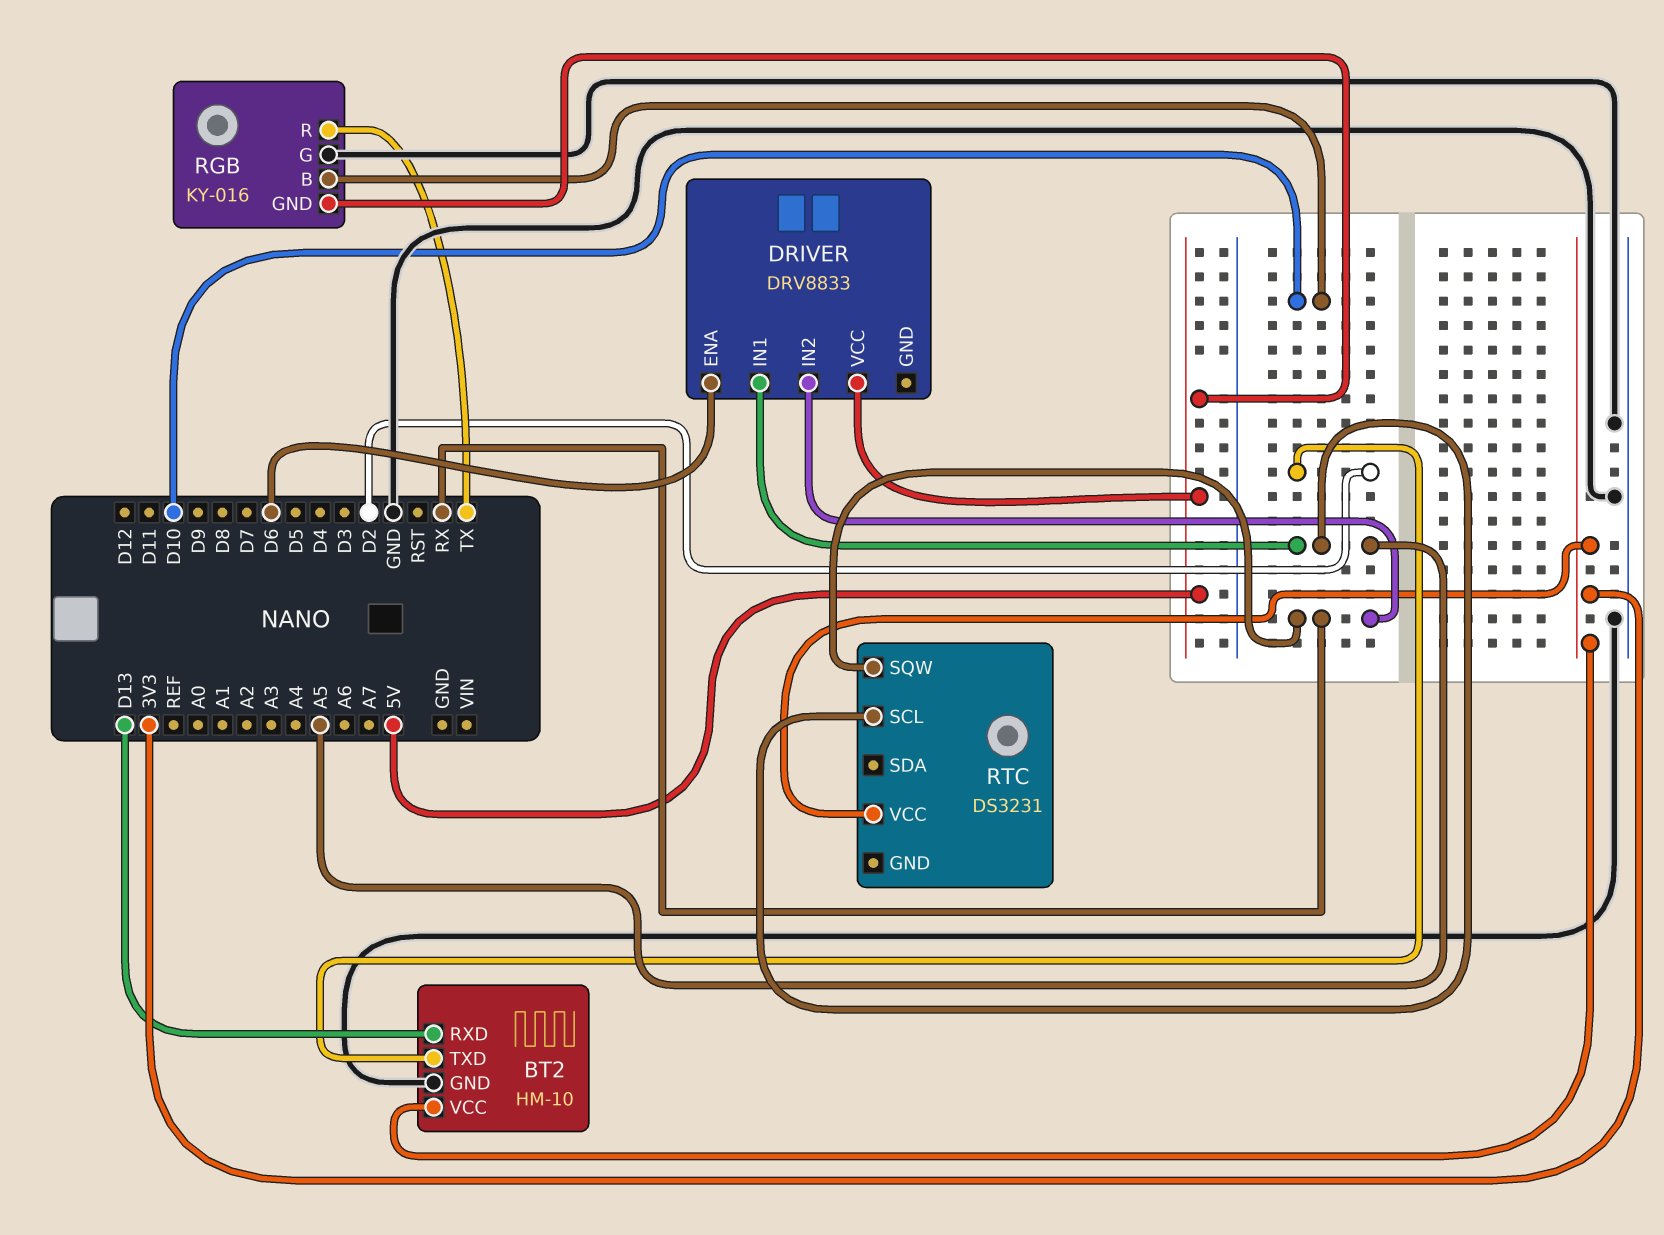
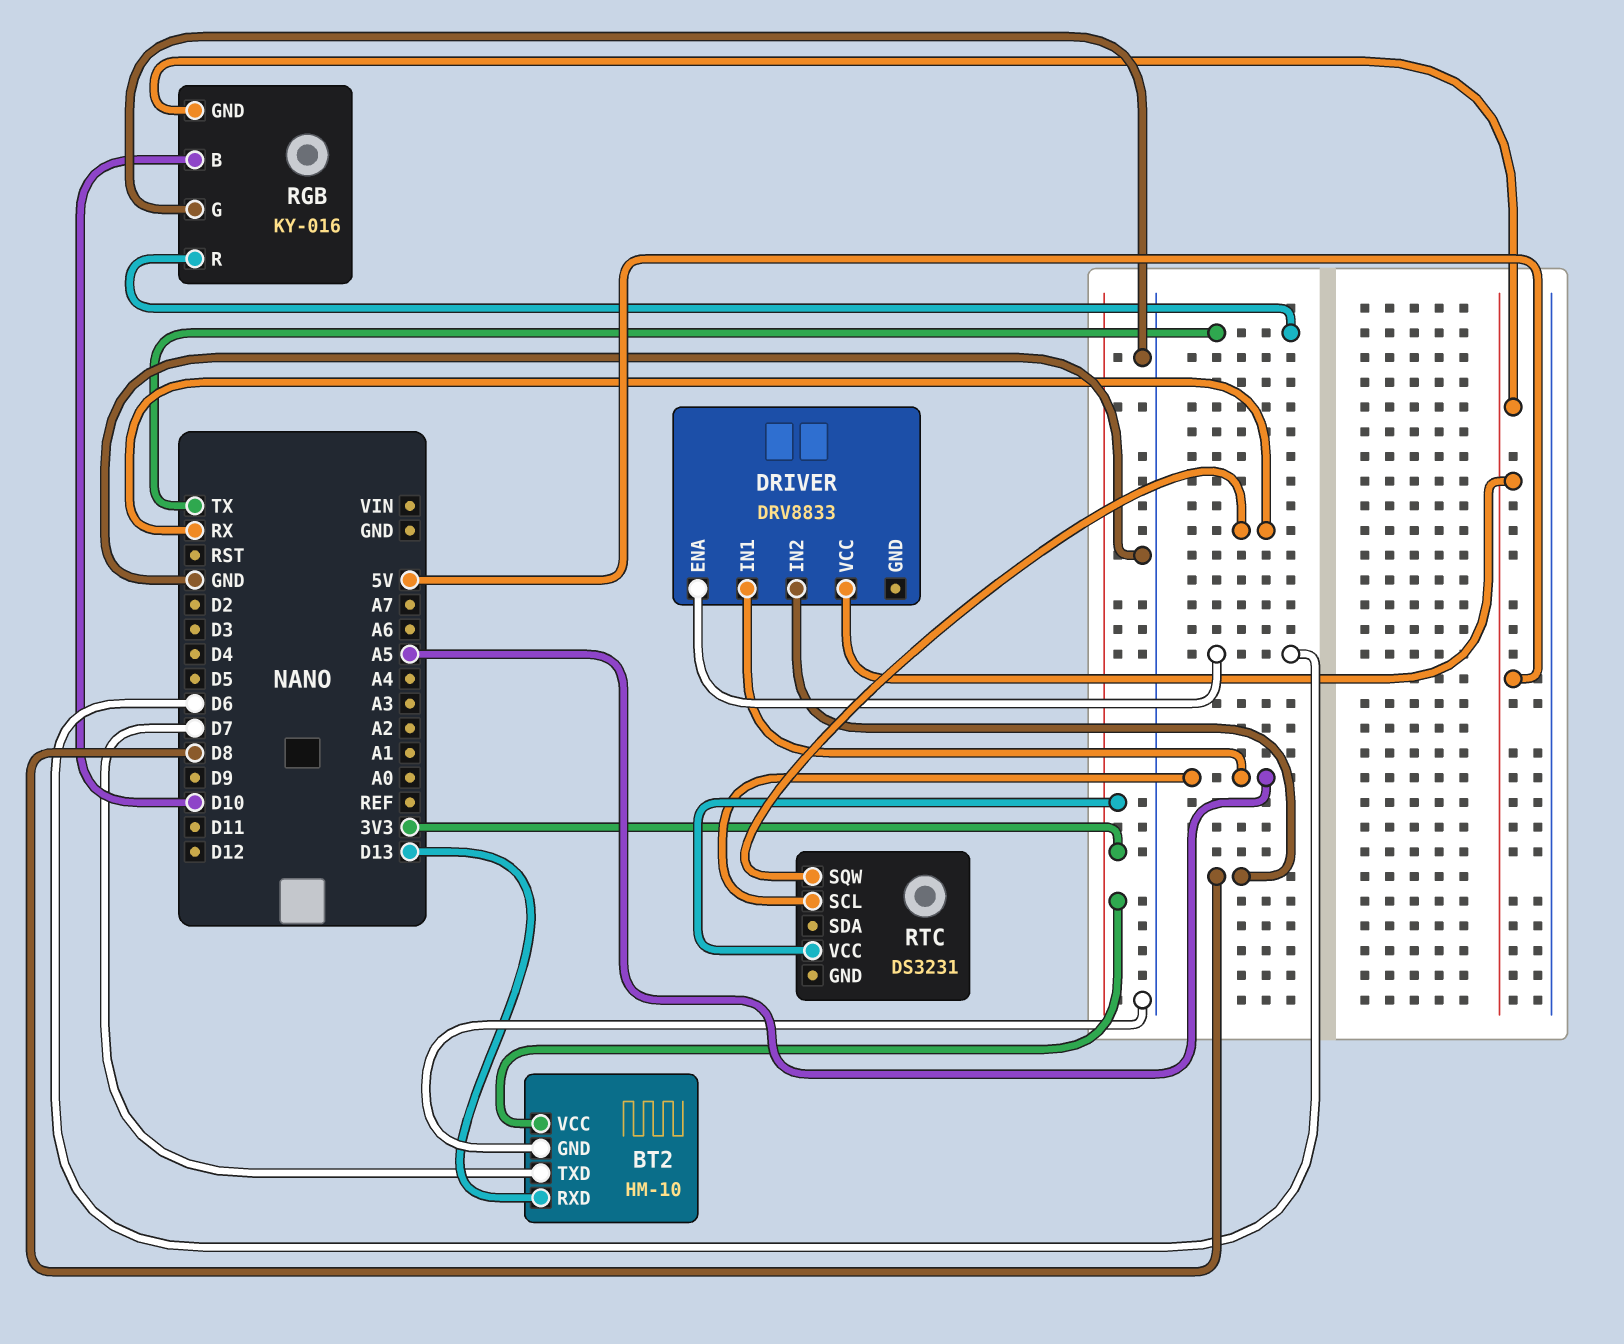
BT2 pin TXD: D2 -> D7
DRIVER pin IN2: RX -> D8

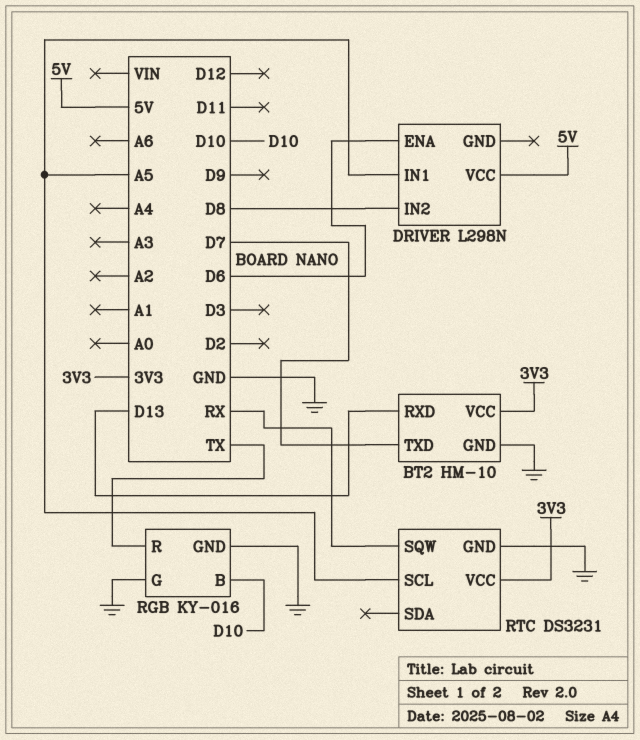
DRIVER: DRV8833 -> L298N
RGB pin GND: 5V -> GND
RTC pin GND: none -> GND

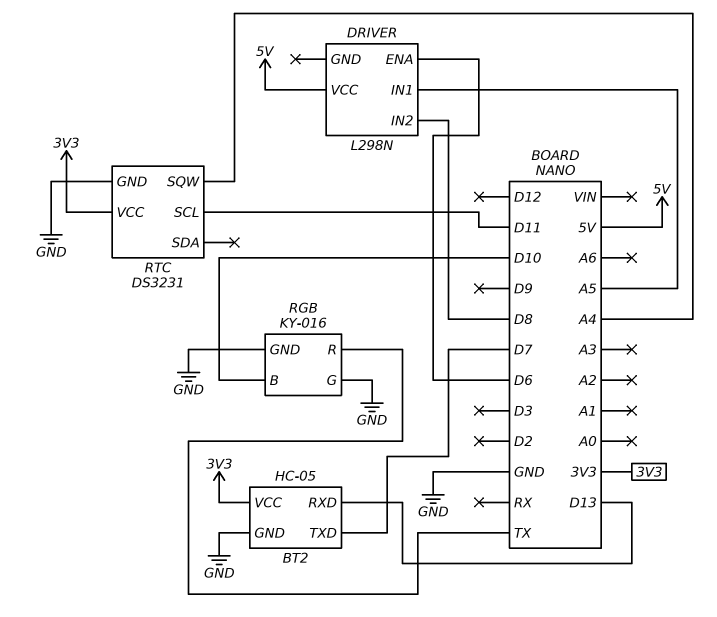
BT2: HM-10 -> HC-05
RTC pin SCL: A5 -> D11
RTC pin SQW: RX -> A4

